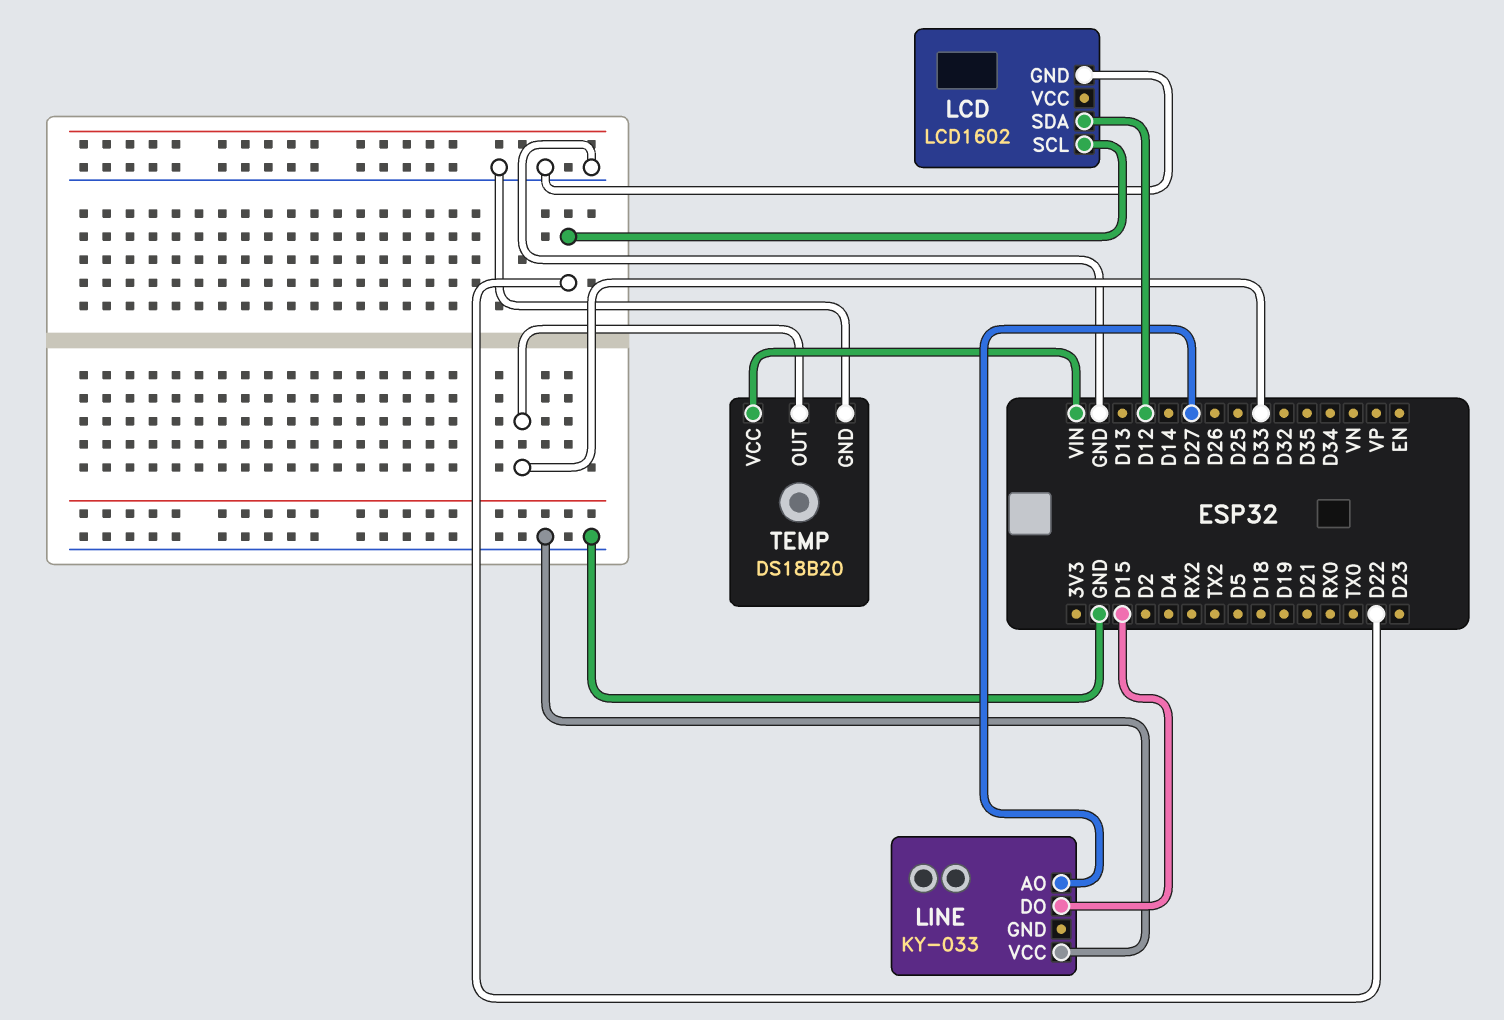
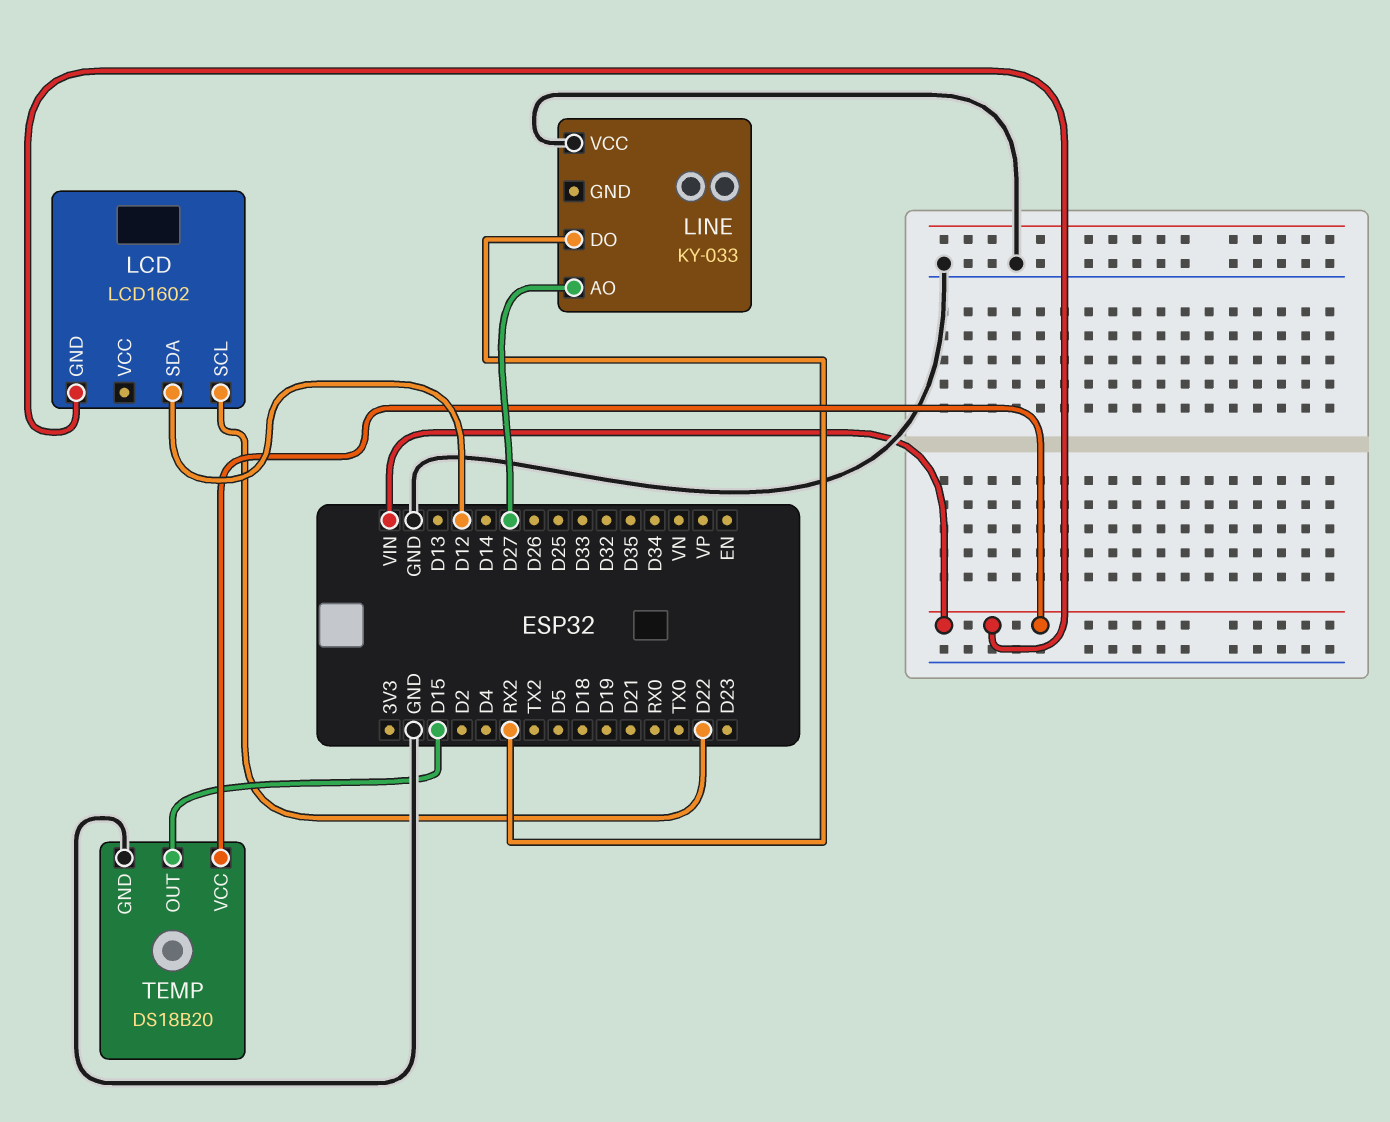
LCD pin GND: GND -> VIN
LINE pin DO: D15 -> RX2
TEMP pin OUT: D33 -> D15

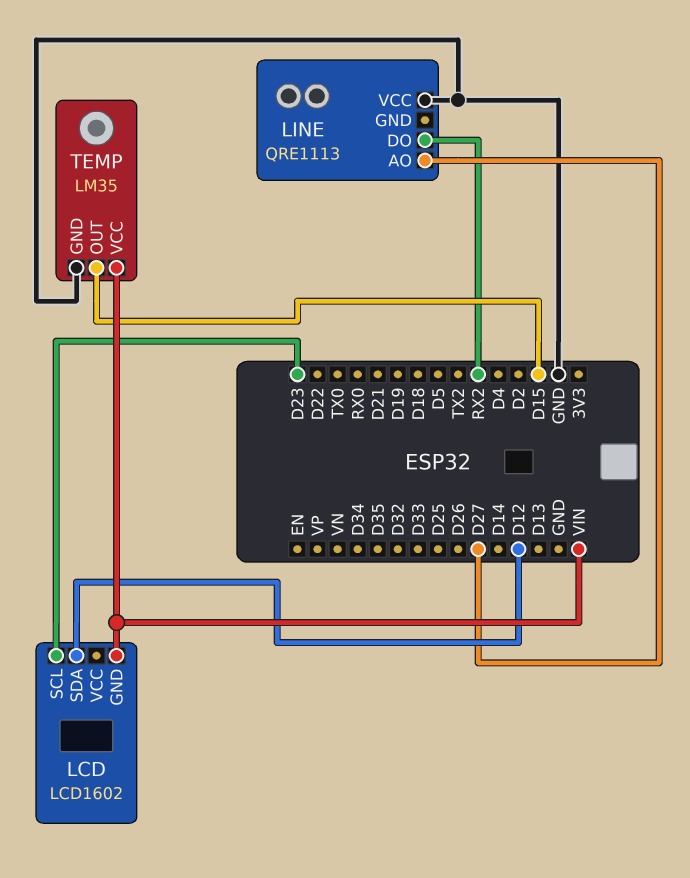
LCD pin SCL: D22 -> D23
LINE: KY-033 -> QRE1113
TEMP: DS18B20 -> LM35

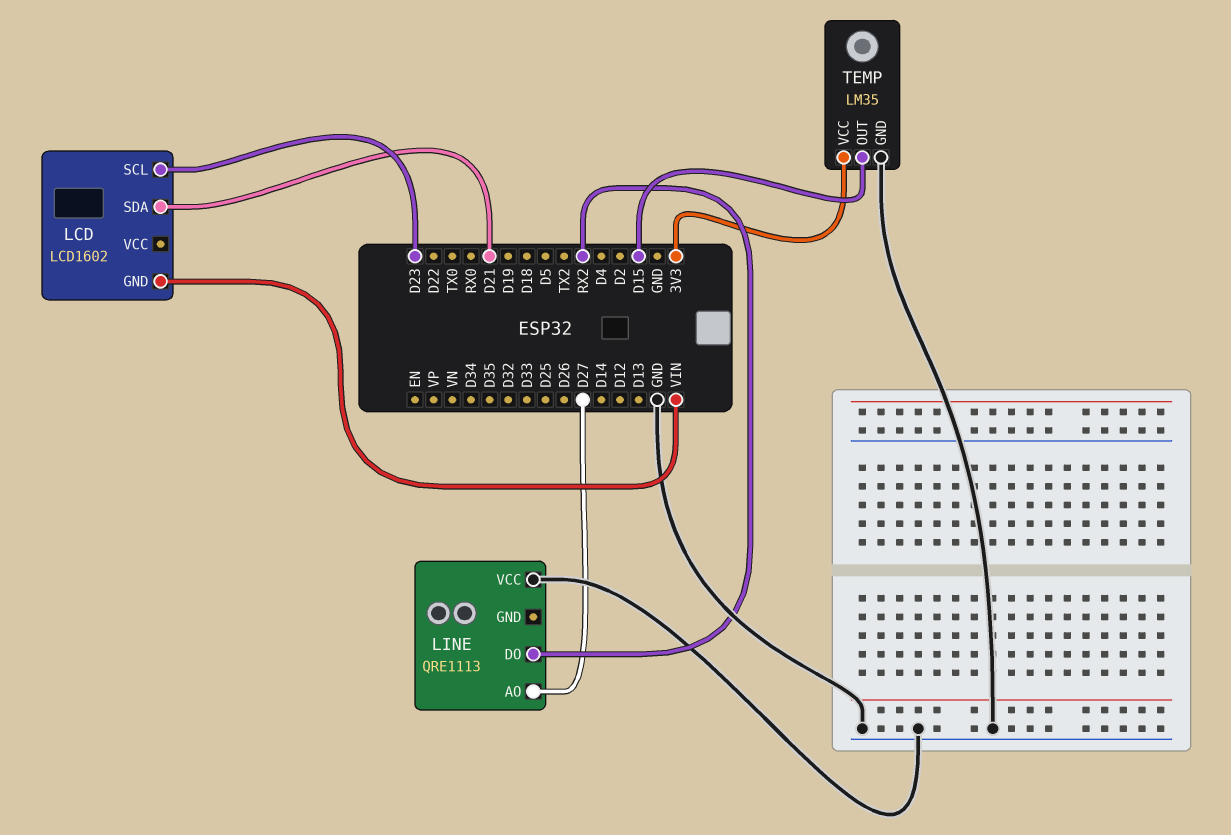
LCD pin SDA: D12 -> D21
TEMP pin VCC: VIN -> 3V3

